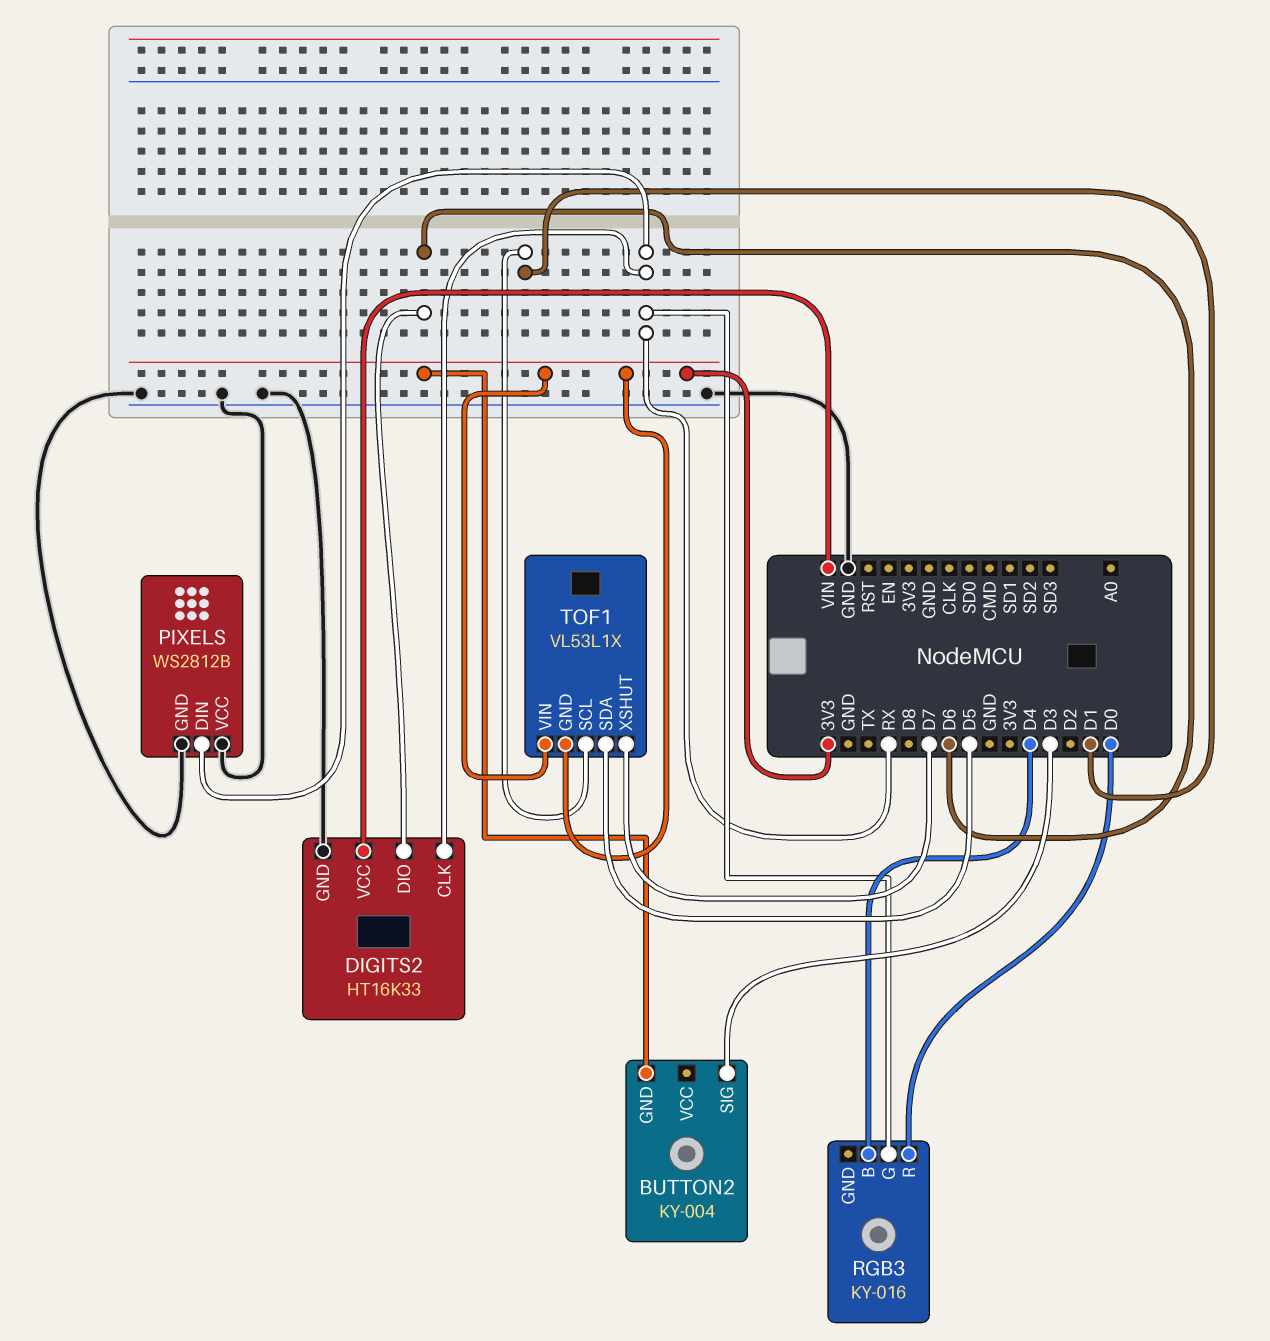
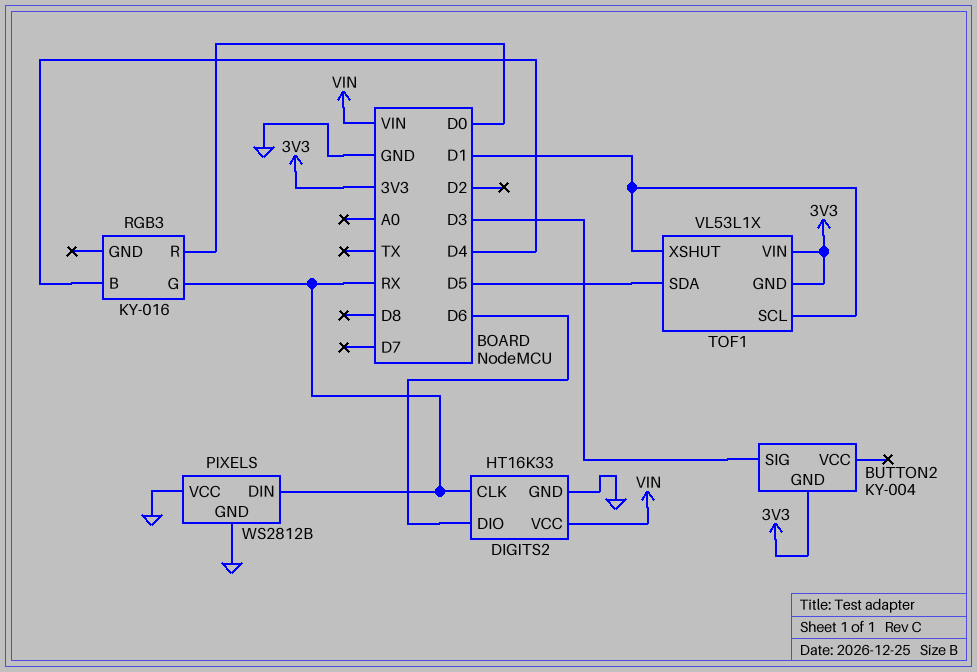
TOF1 pin XSHUT: D7 -> D1

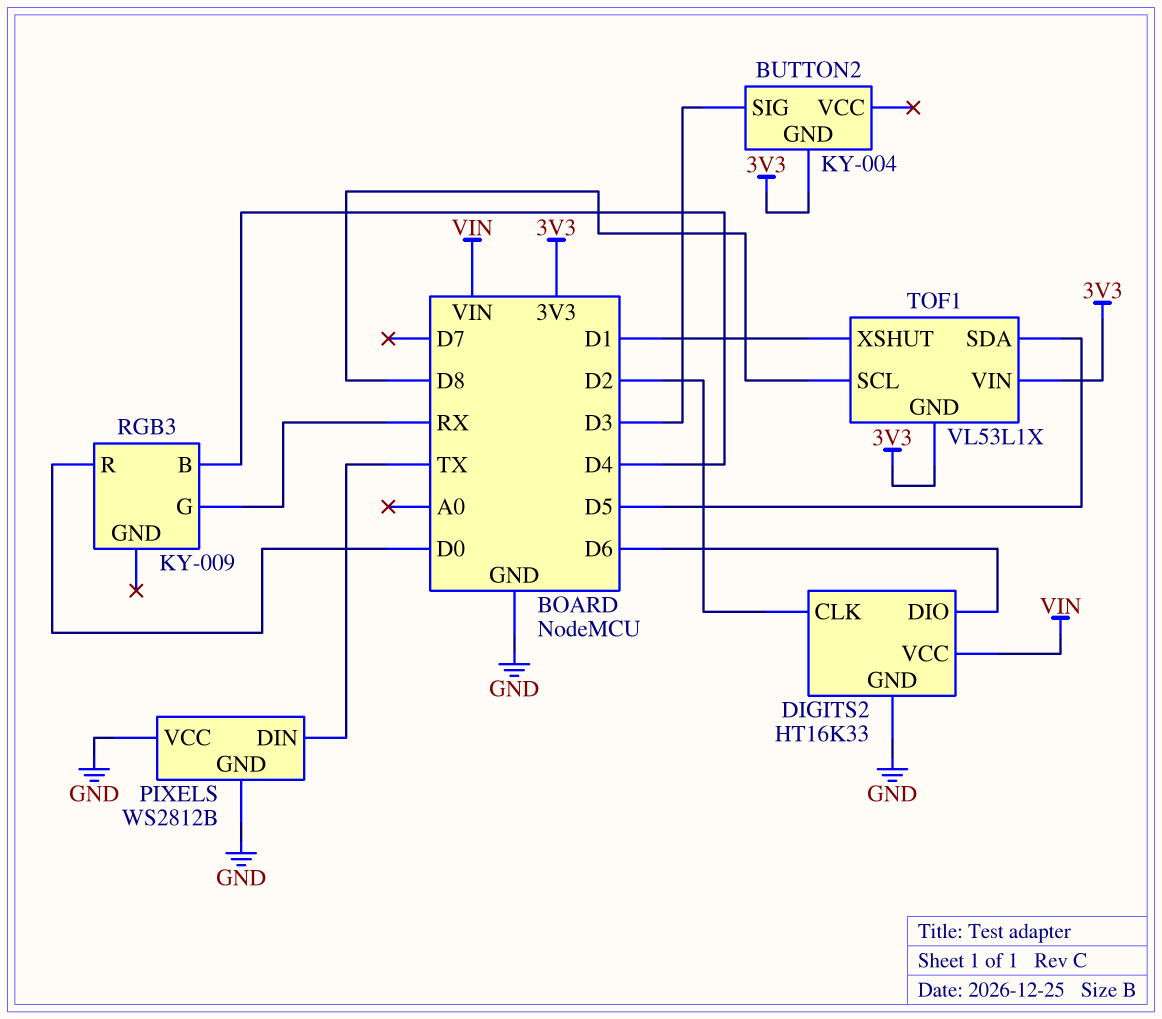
DIGITS2 pin CLK: RX -> D2
PIXELS pin DIN: RX -> TX
RGB3: KY-016 -> KY-009
TOF1 pin SCL: D1 -> D8

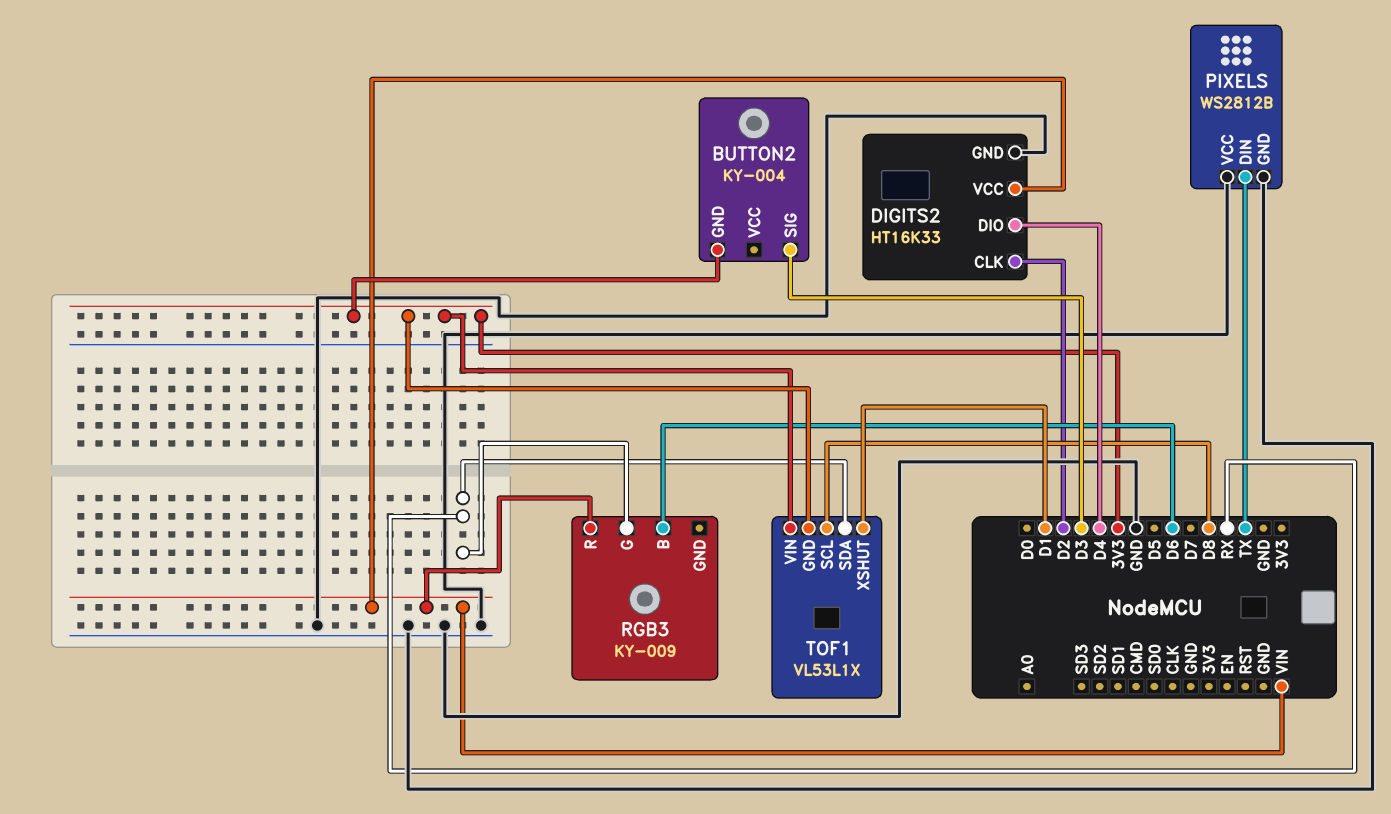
DIGITS2 pin DIO: D6 -> D4
RGB3 pin B: D4 -> D6
RGB3 pin R: D0 -> VIN
TOF1 pin SDA: D5 -> RX

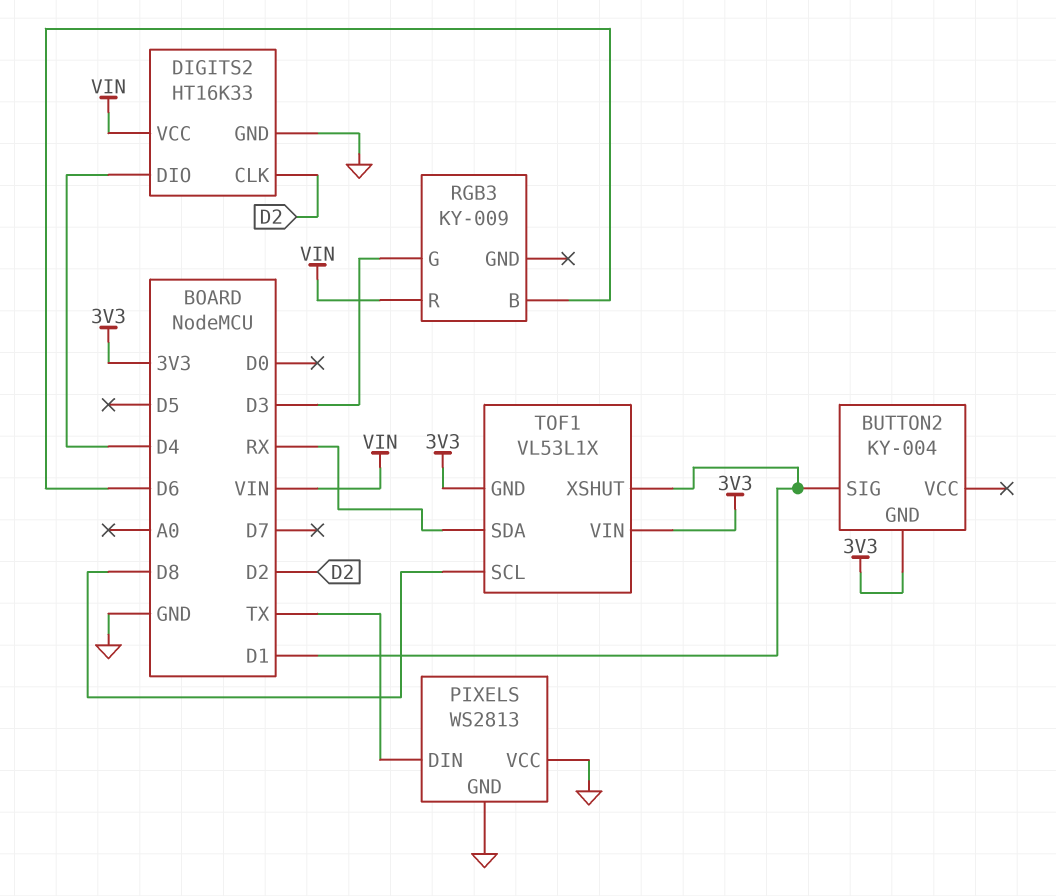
BUTTON2 pin SIG: D3 -> D1
PIXELS: WS2812B -> WS2813
RGB3 pin G: RX -> D3

